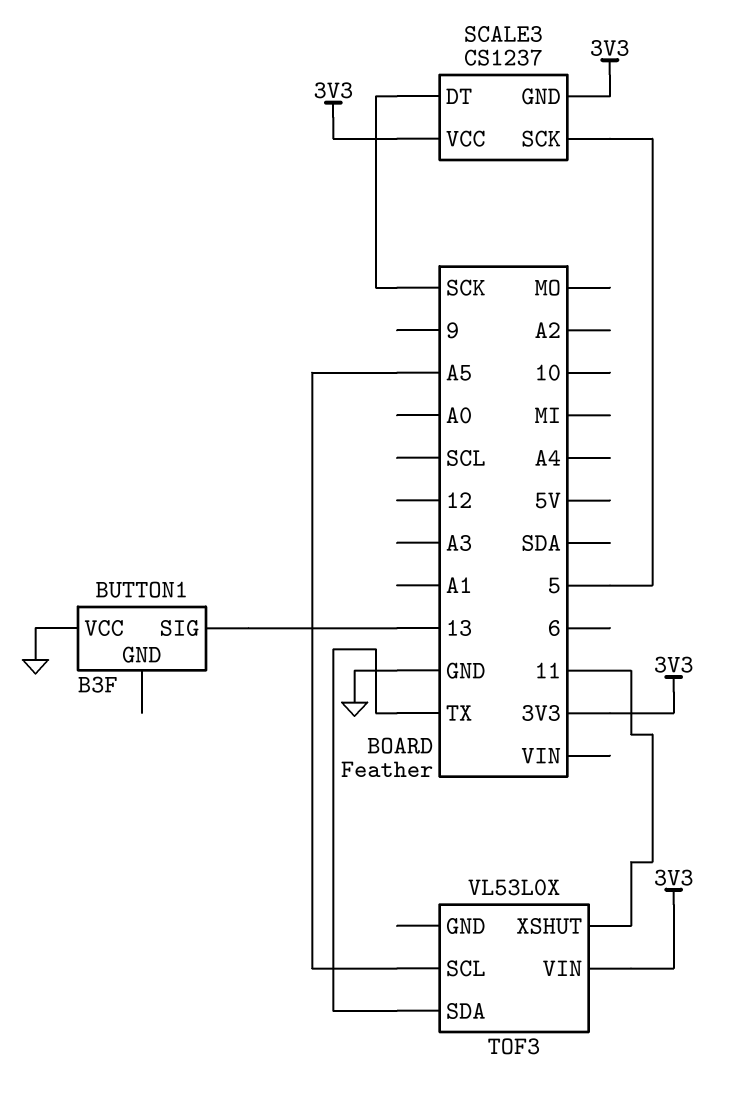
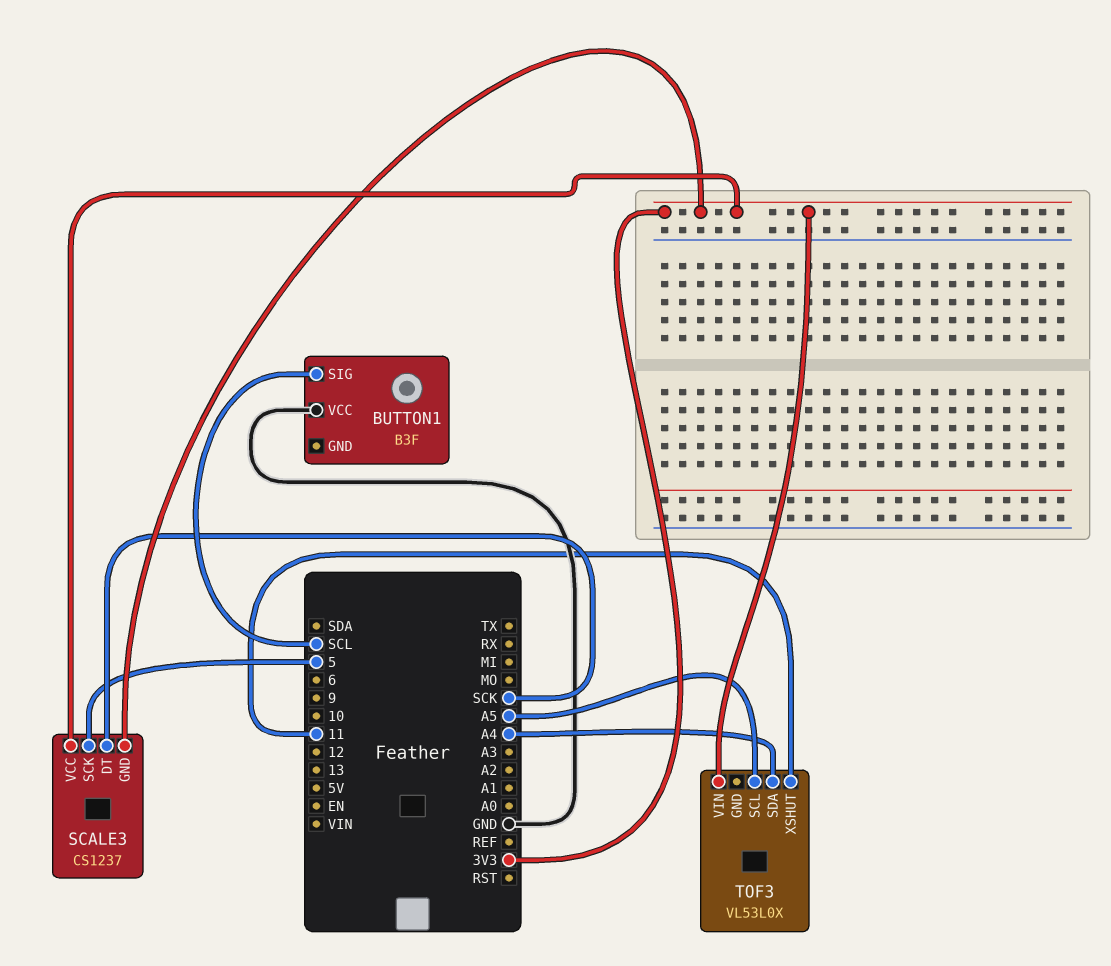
BUTTON1 pin SIG: 13 -> SCL
TOF3 pin SDA: TX -> A4

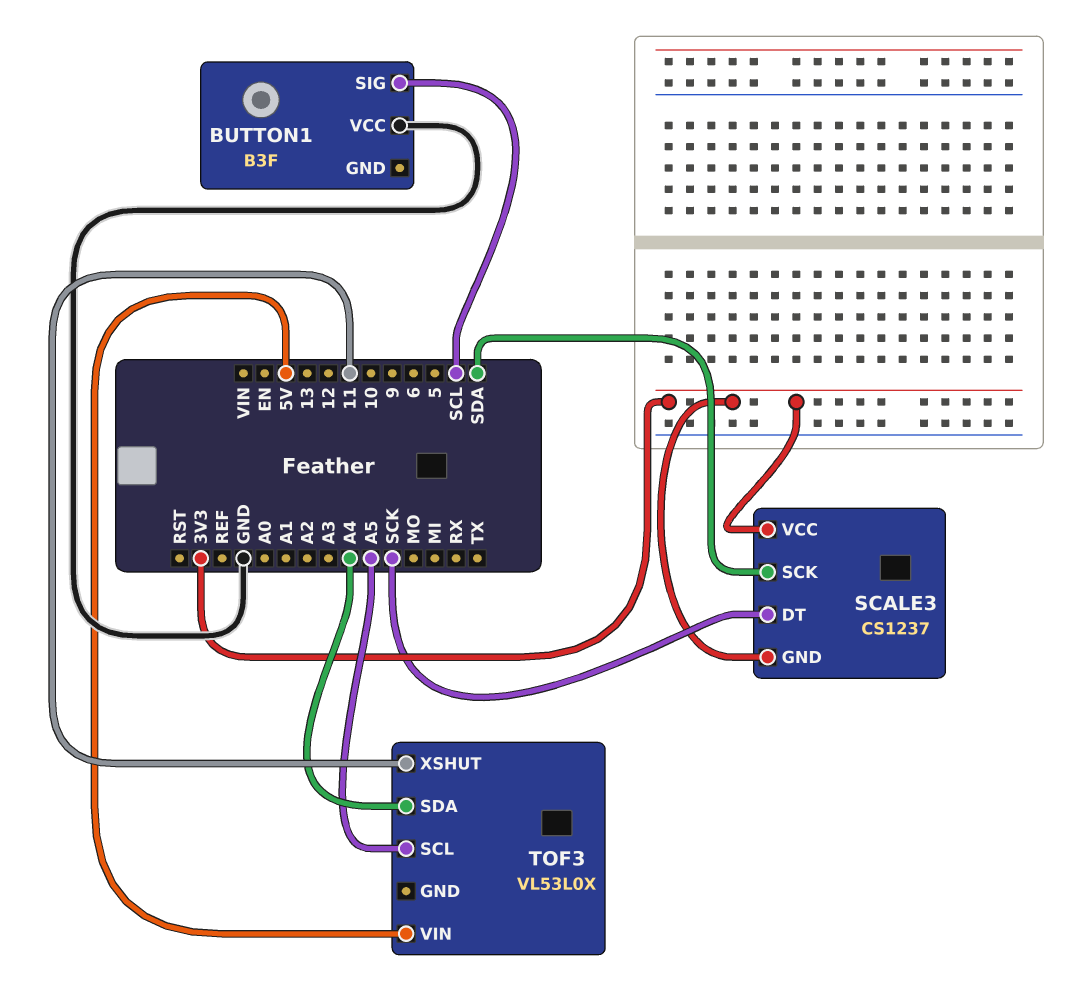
SCALE3 pin SCK: 5 -> SDA
TOF3 pin VIN: 3V3 -> 5V

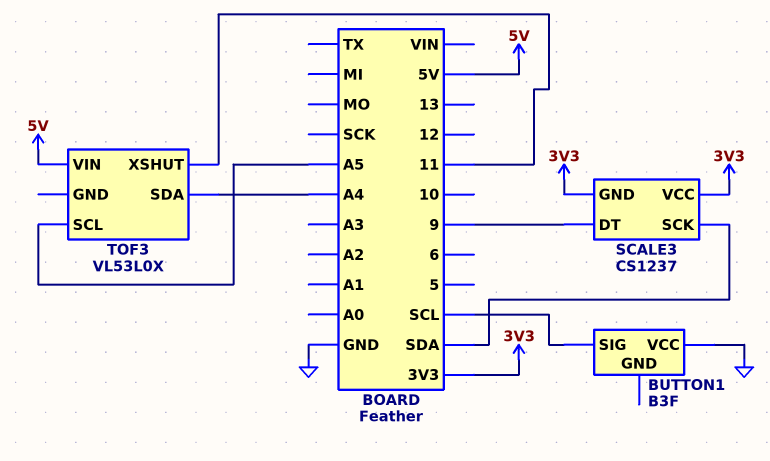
SCALE3 pin DT: SCK -> 9

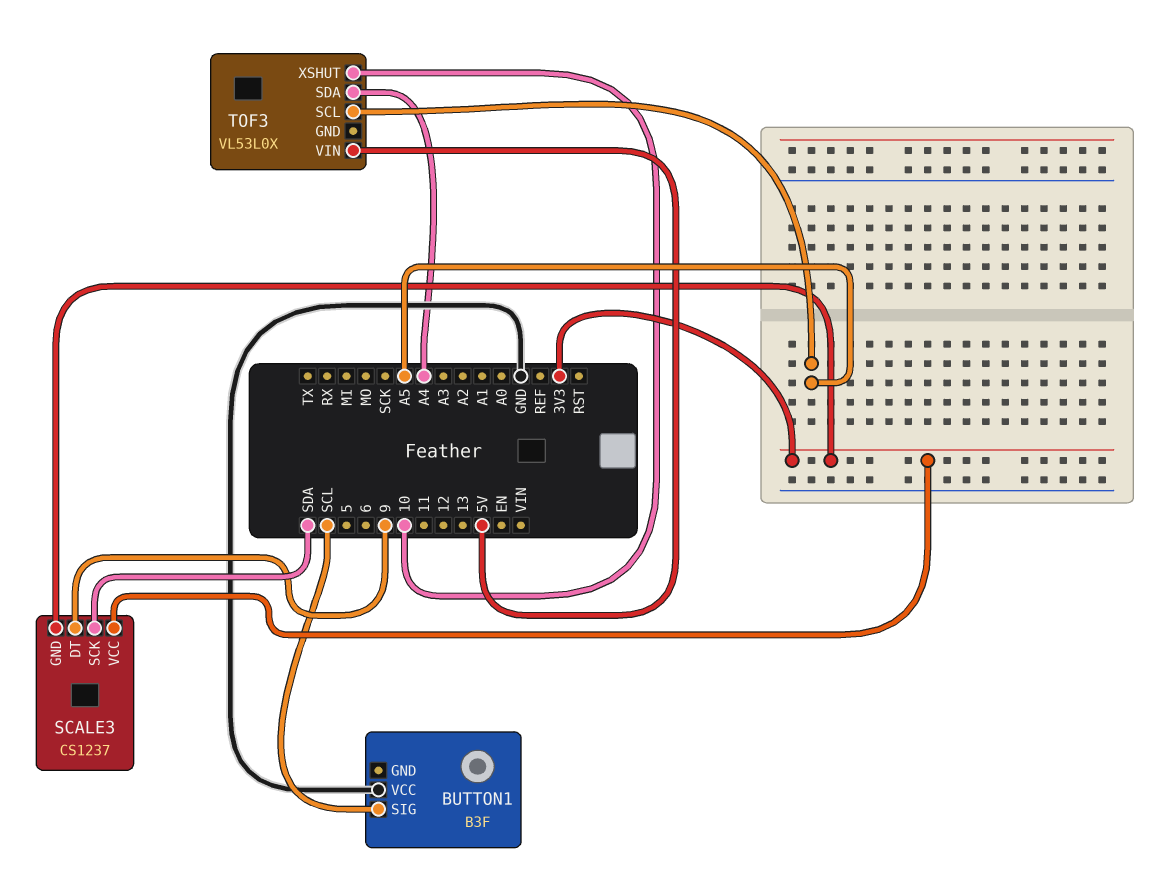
TOF3 pin XSHUT: 11 -> 10

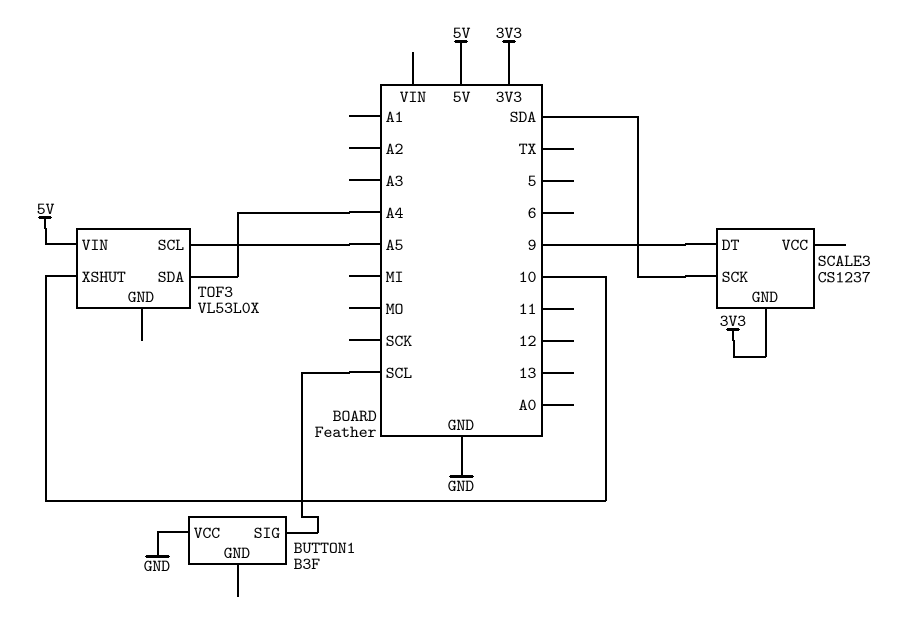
SCALE3 pin VCC: 3V3 -> none

